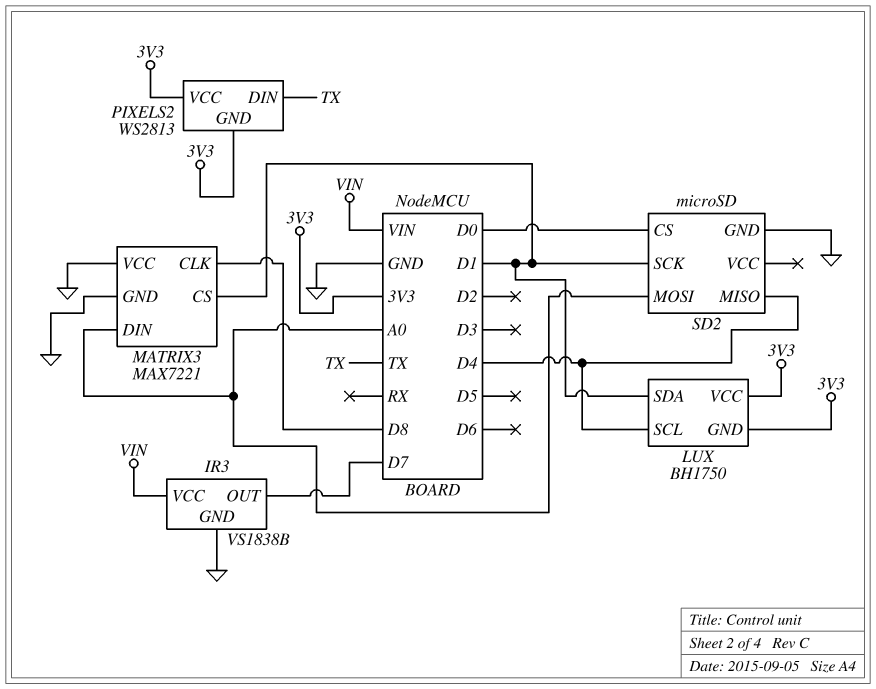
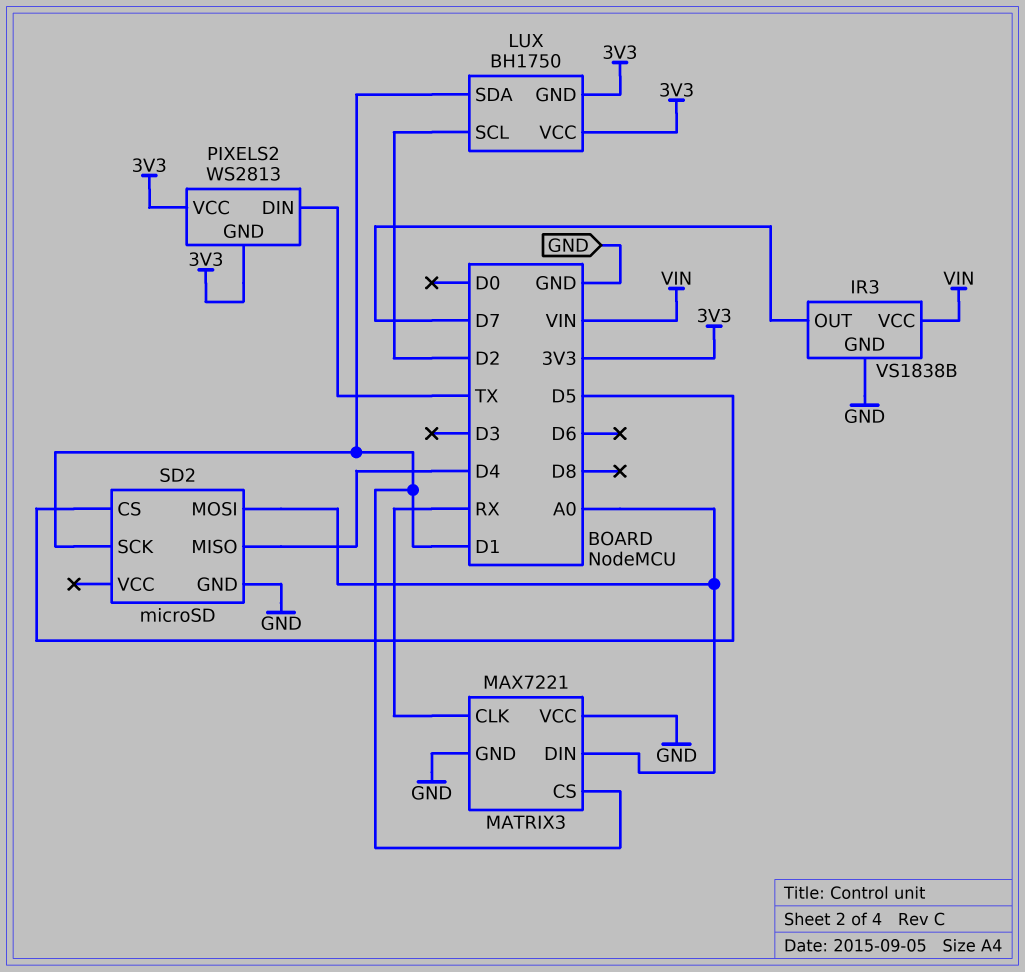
LUX pin SCL: D4 -> D2
MATRIX3 pin CLK: D8 -> RX
SD2 pin CS: D0 -> D5

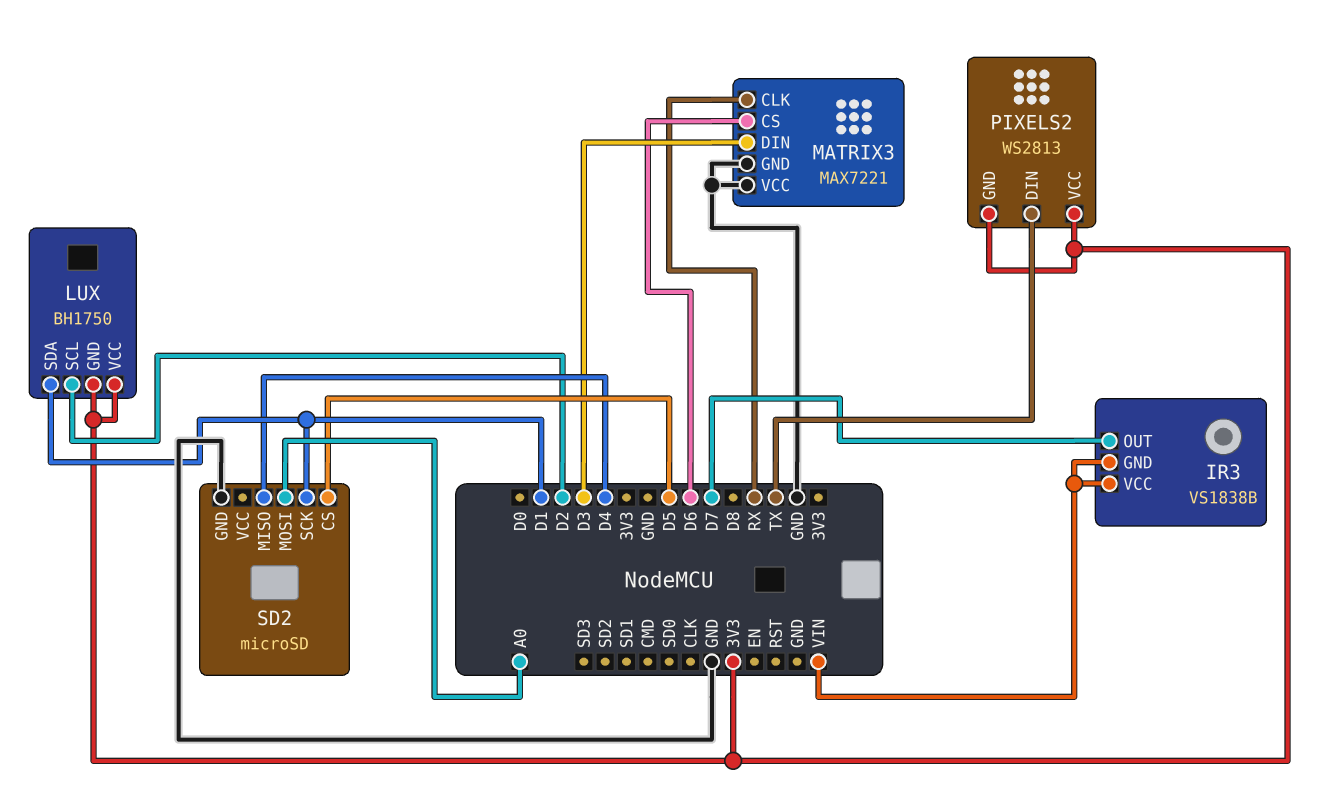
IR3 pin GND: GND -> VIN
MATRIX3 pin CS: D1 -> D6
MATRIX3 pin DIN: A0 -> D3

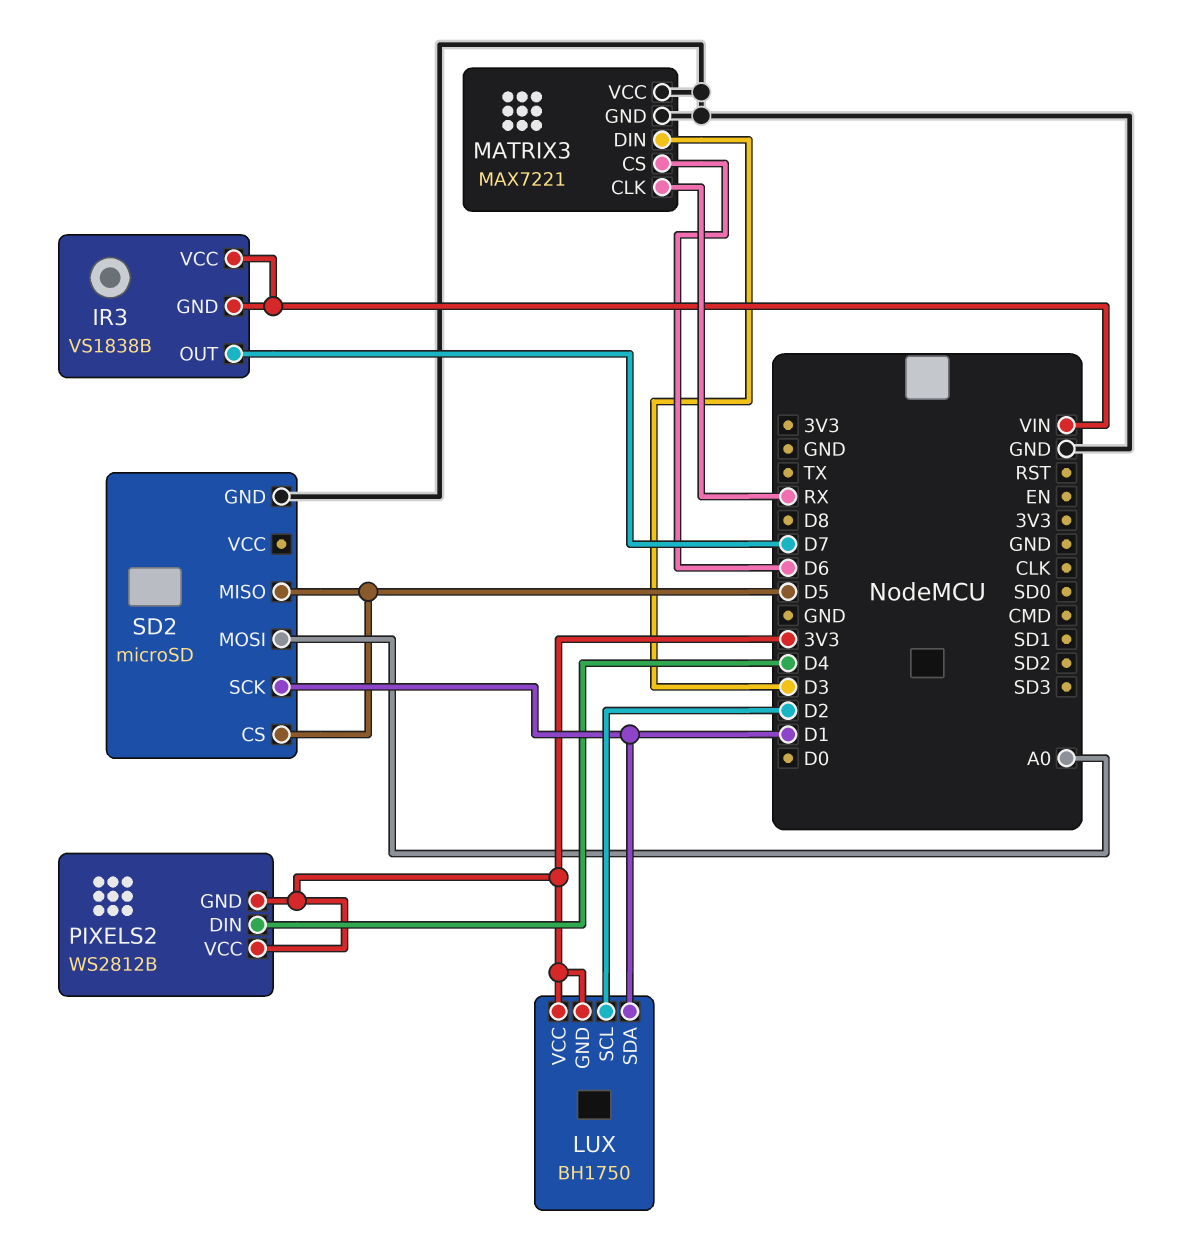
PIXELS2: WS2813 -> WS2812B
PIXELS2 pin DIN: TX -> D4
SD2 pin MISO: D4 -> D5

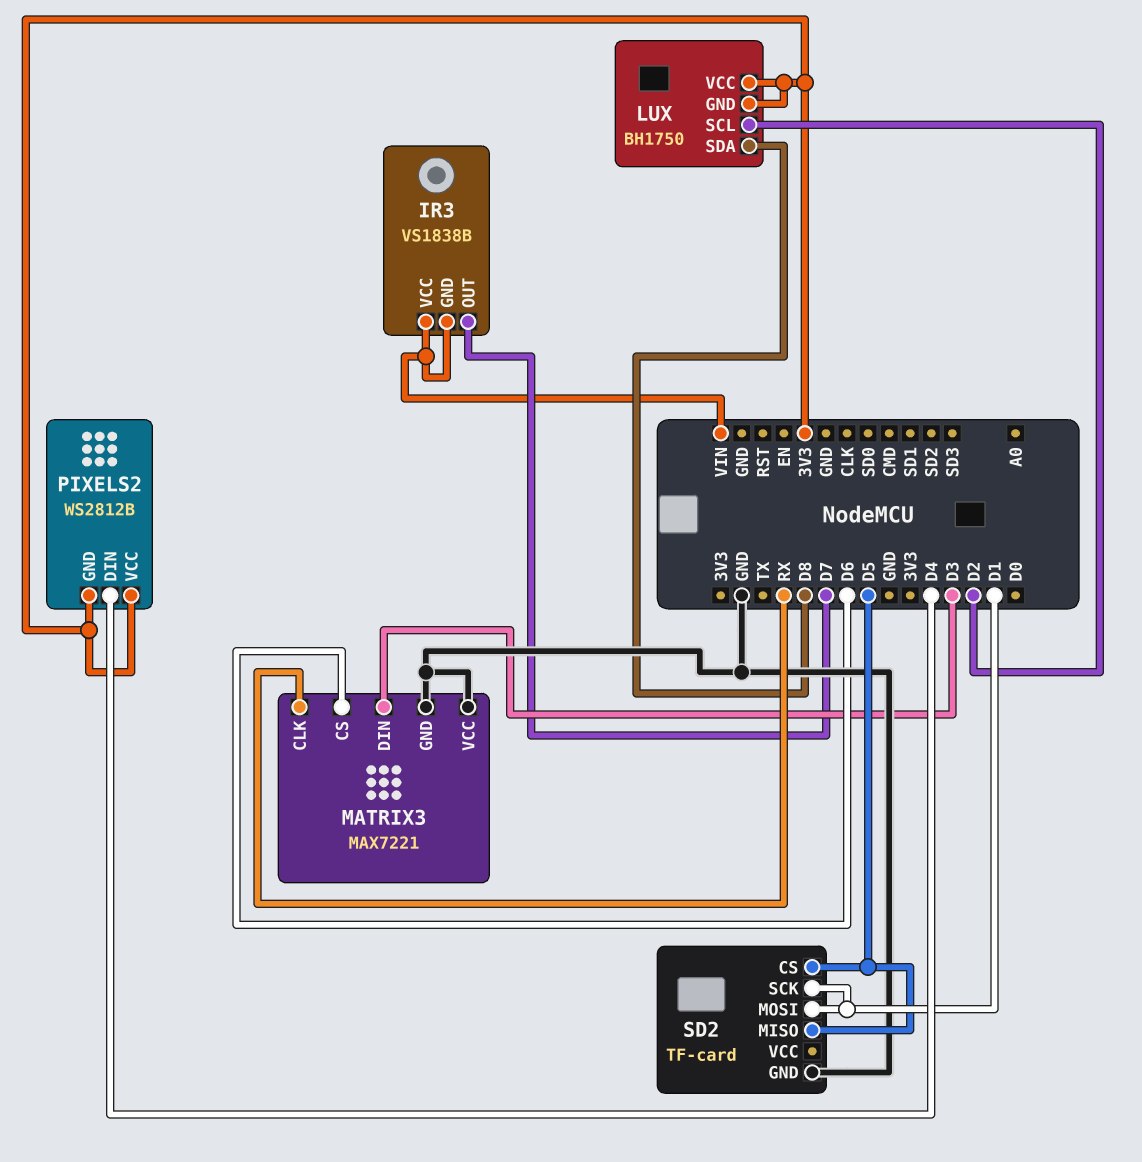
LUX pin SDA: D1 -> D8
SD2: microSD -> TF-card
SD2 pin MOSI: A0 -> D1

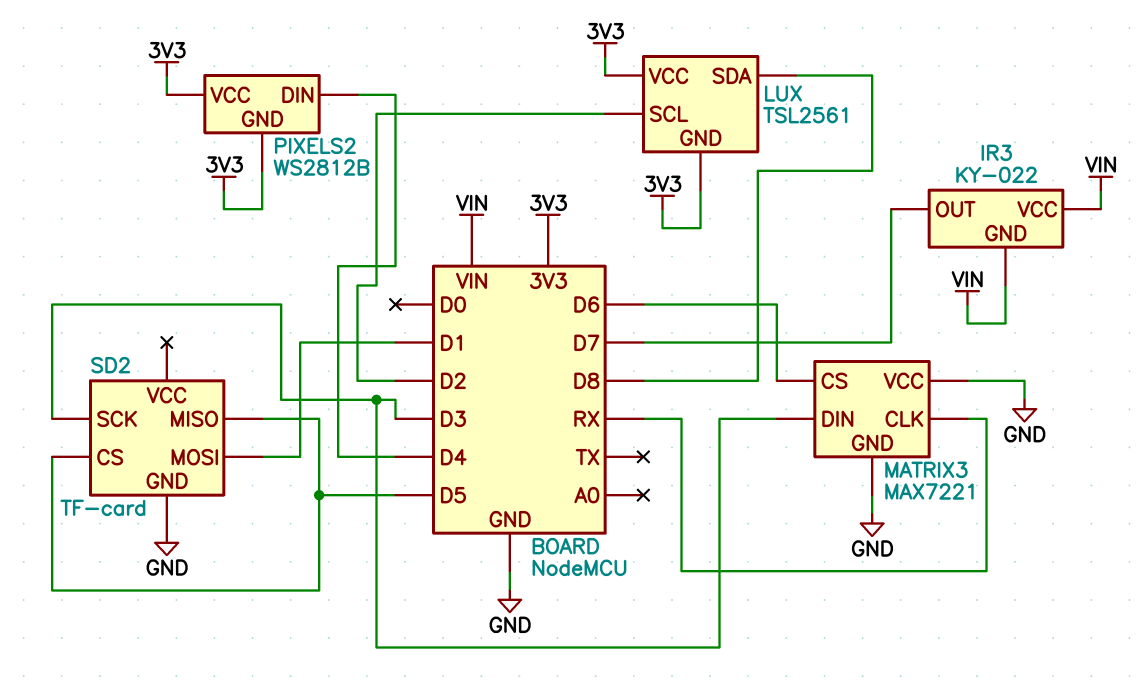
IR3: VS1838B -> KY-022
LUX: BH1750 -> TSL2561
SD2 pin SCK: D1 -> D3

